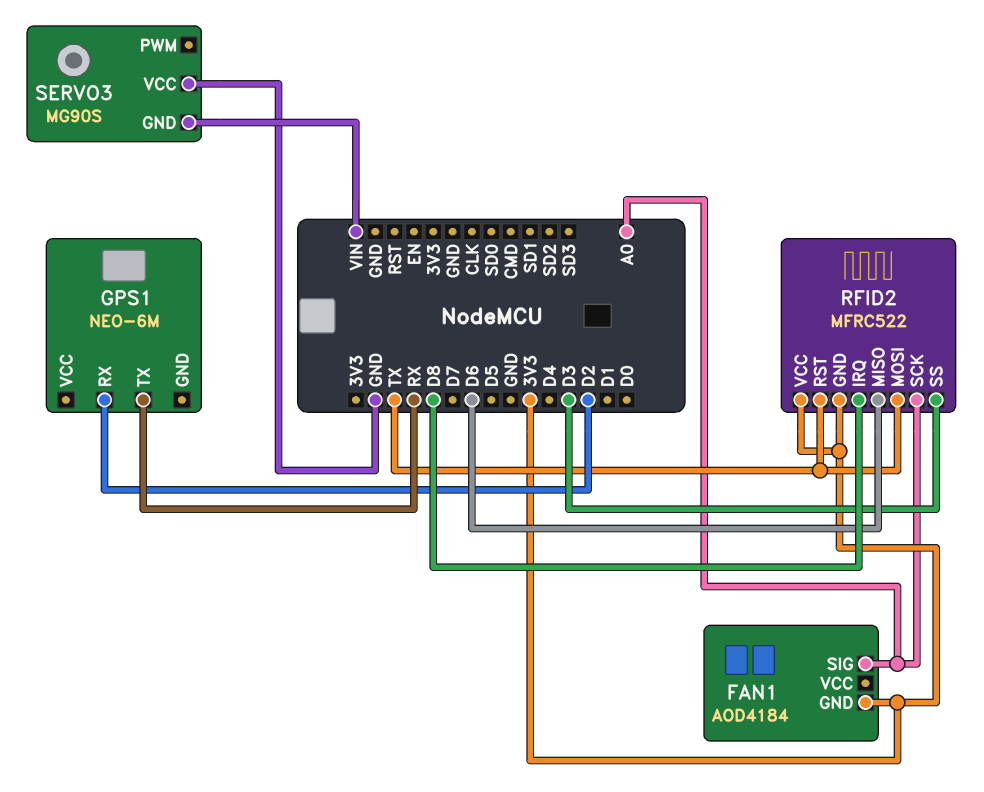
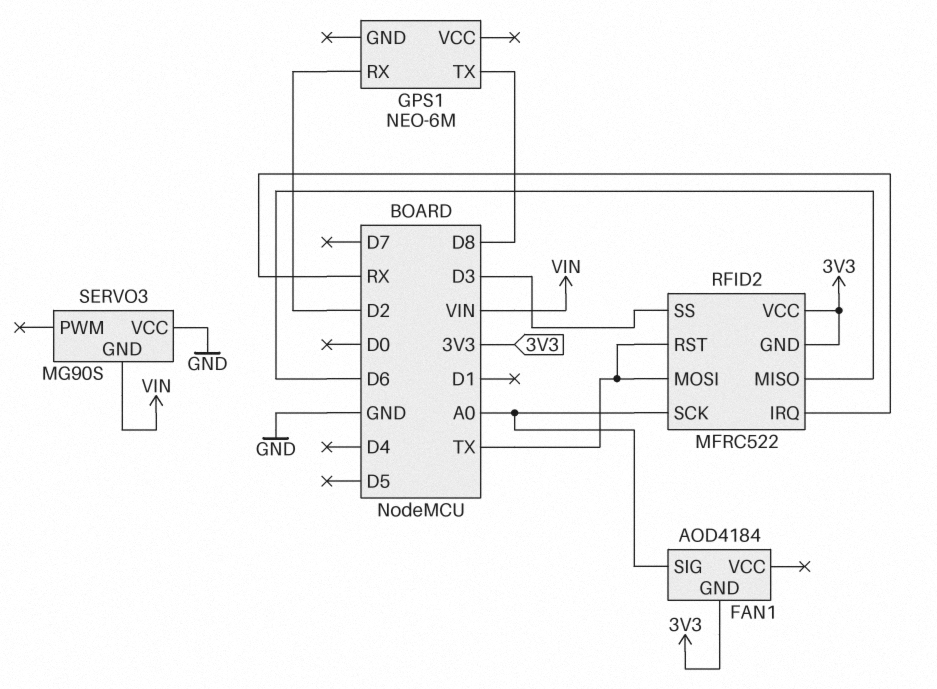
GPS1 pin TX: RX -> D8
RFID2 pin IRQ: D8 -> RX

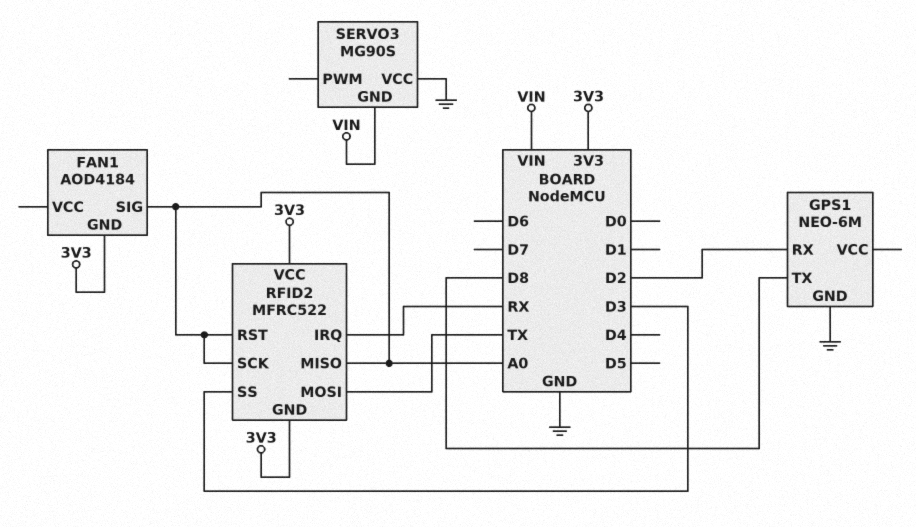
GPS1 pin GND: none -> GND
RFID2 pin MISO: D6 -> A0
RFID2 pin RST: TX -> A0

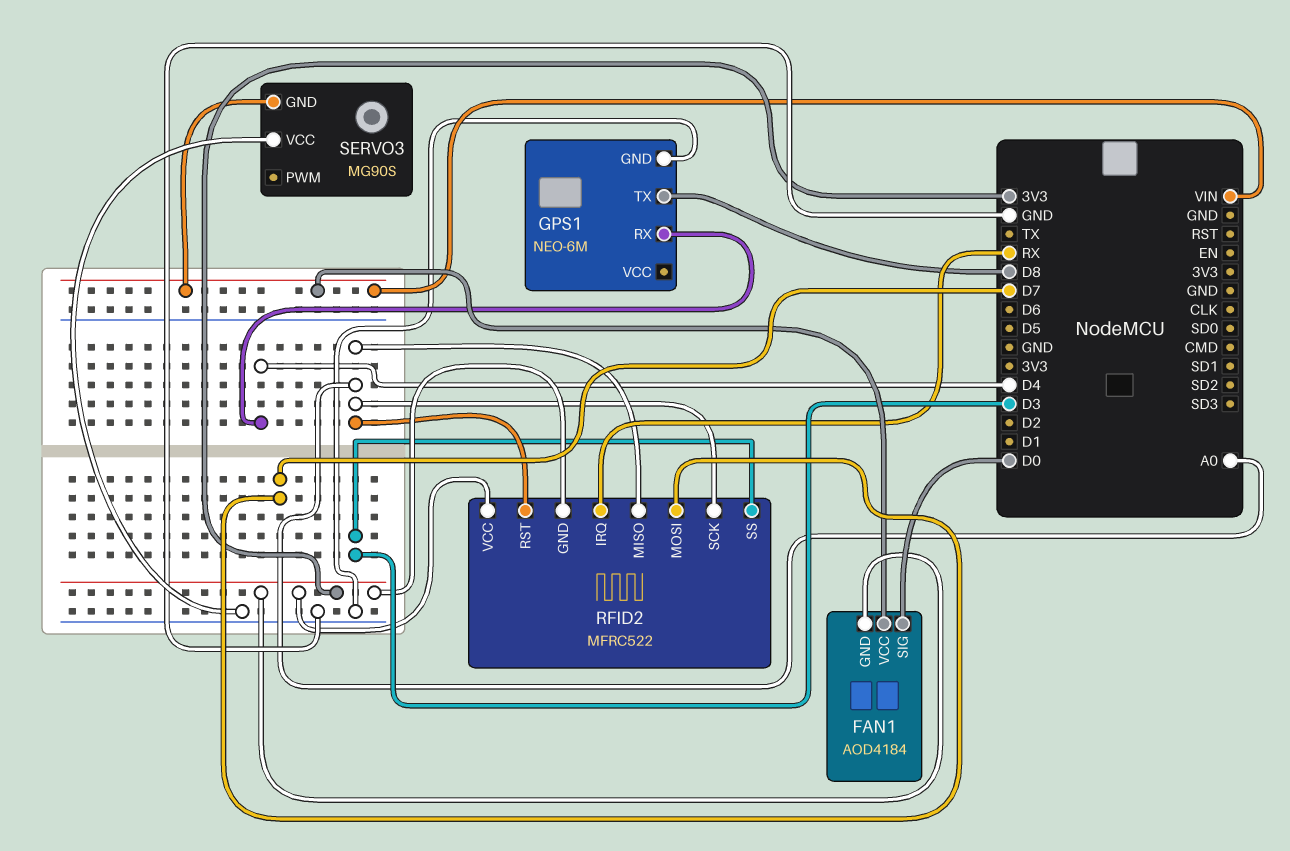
FAN1 pin SIG: A0 -> D0
FAN1 pin VCC: none -> VIN
GPS1 pin RX: D2 -> D4
RFID2 pin MOSI: TX -> D7

